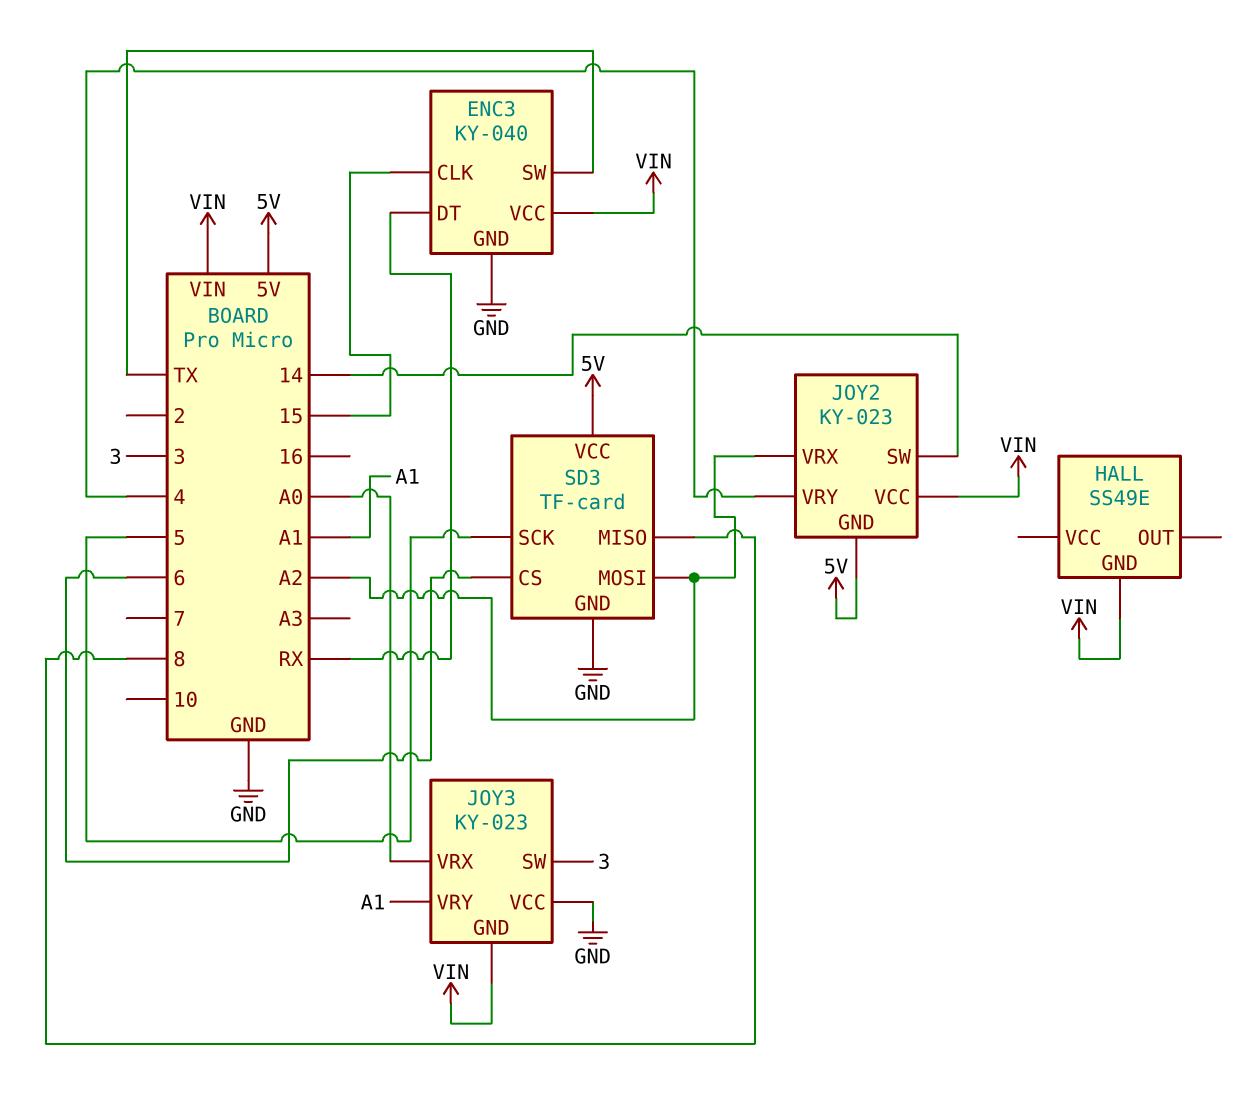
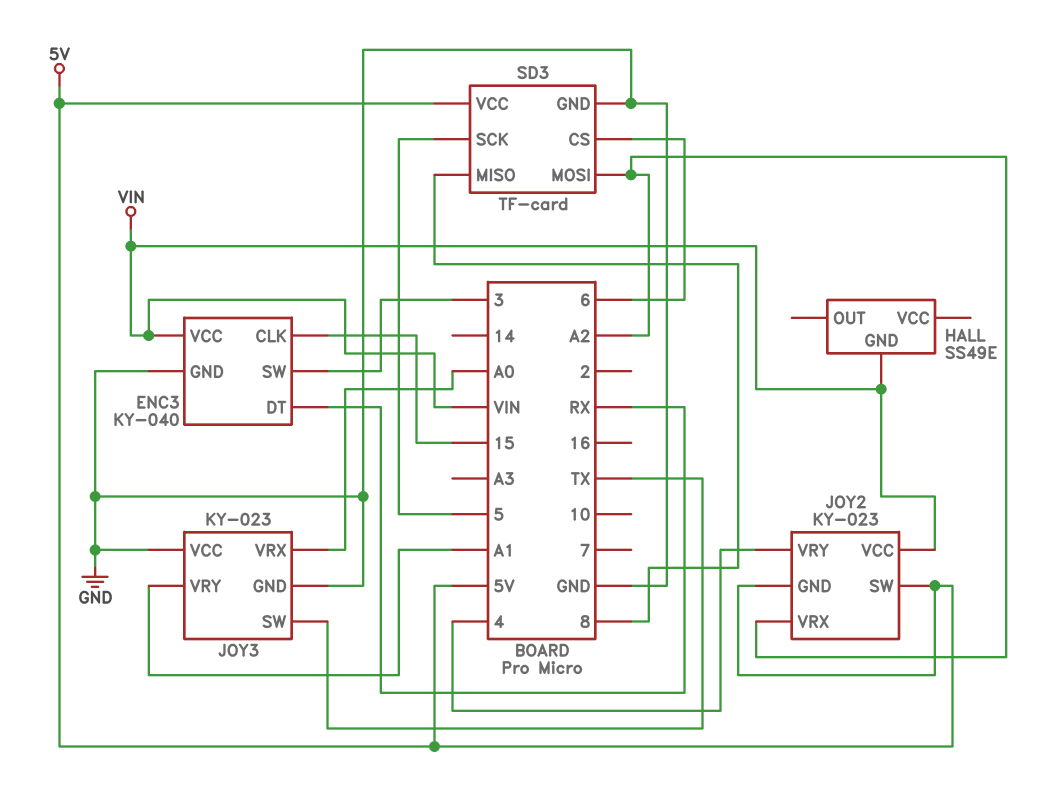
ENC3 pin SW: TX -> 3
JOY2 pin SW: 14 -> 5V
JOY3 pin GND: VIN -> GND
JOY3 pin SW: 3 -> TX

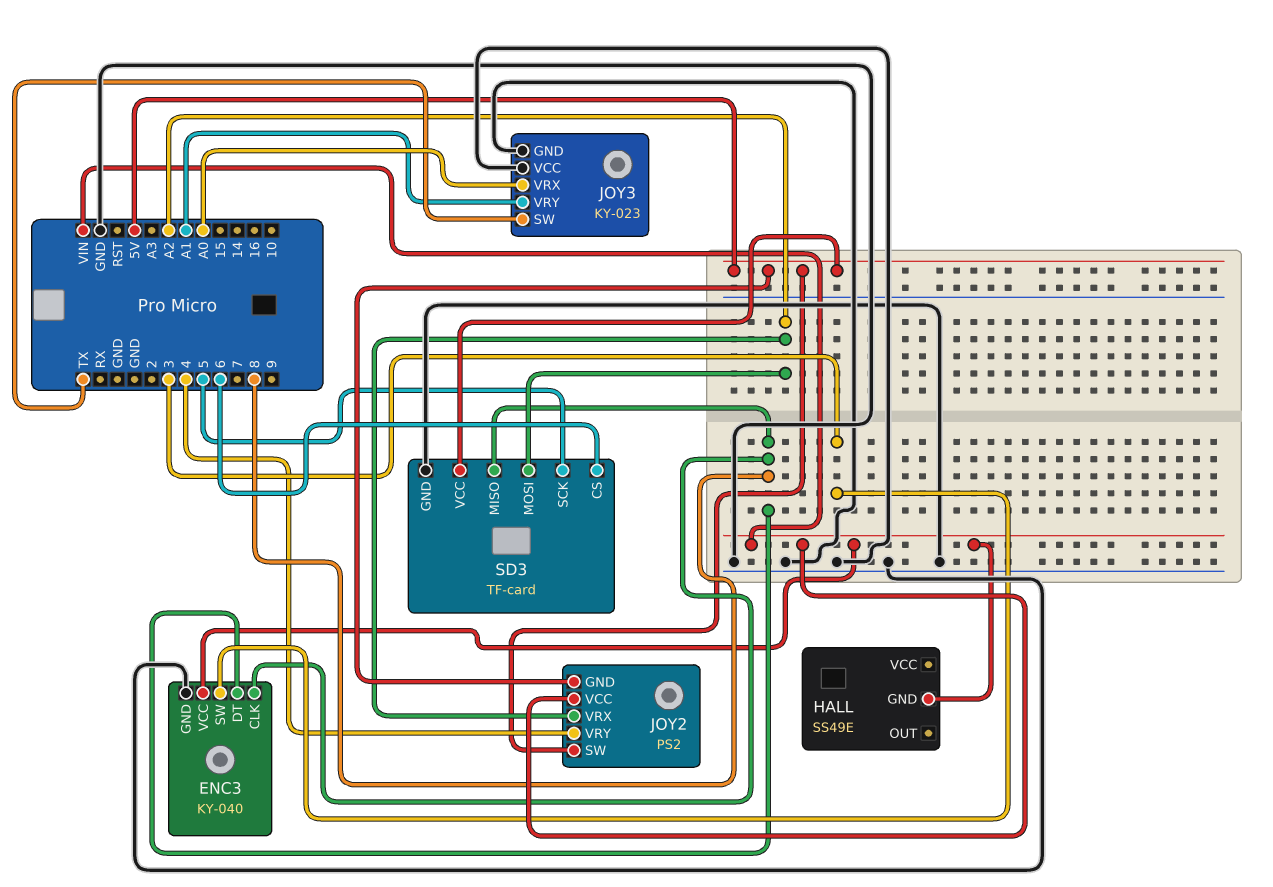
ENC3 pin CLK: 15 -> 8
ENC3 pin DT: RX -> 8
JOY2: KY-023 -> PS2

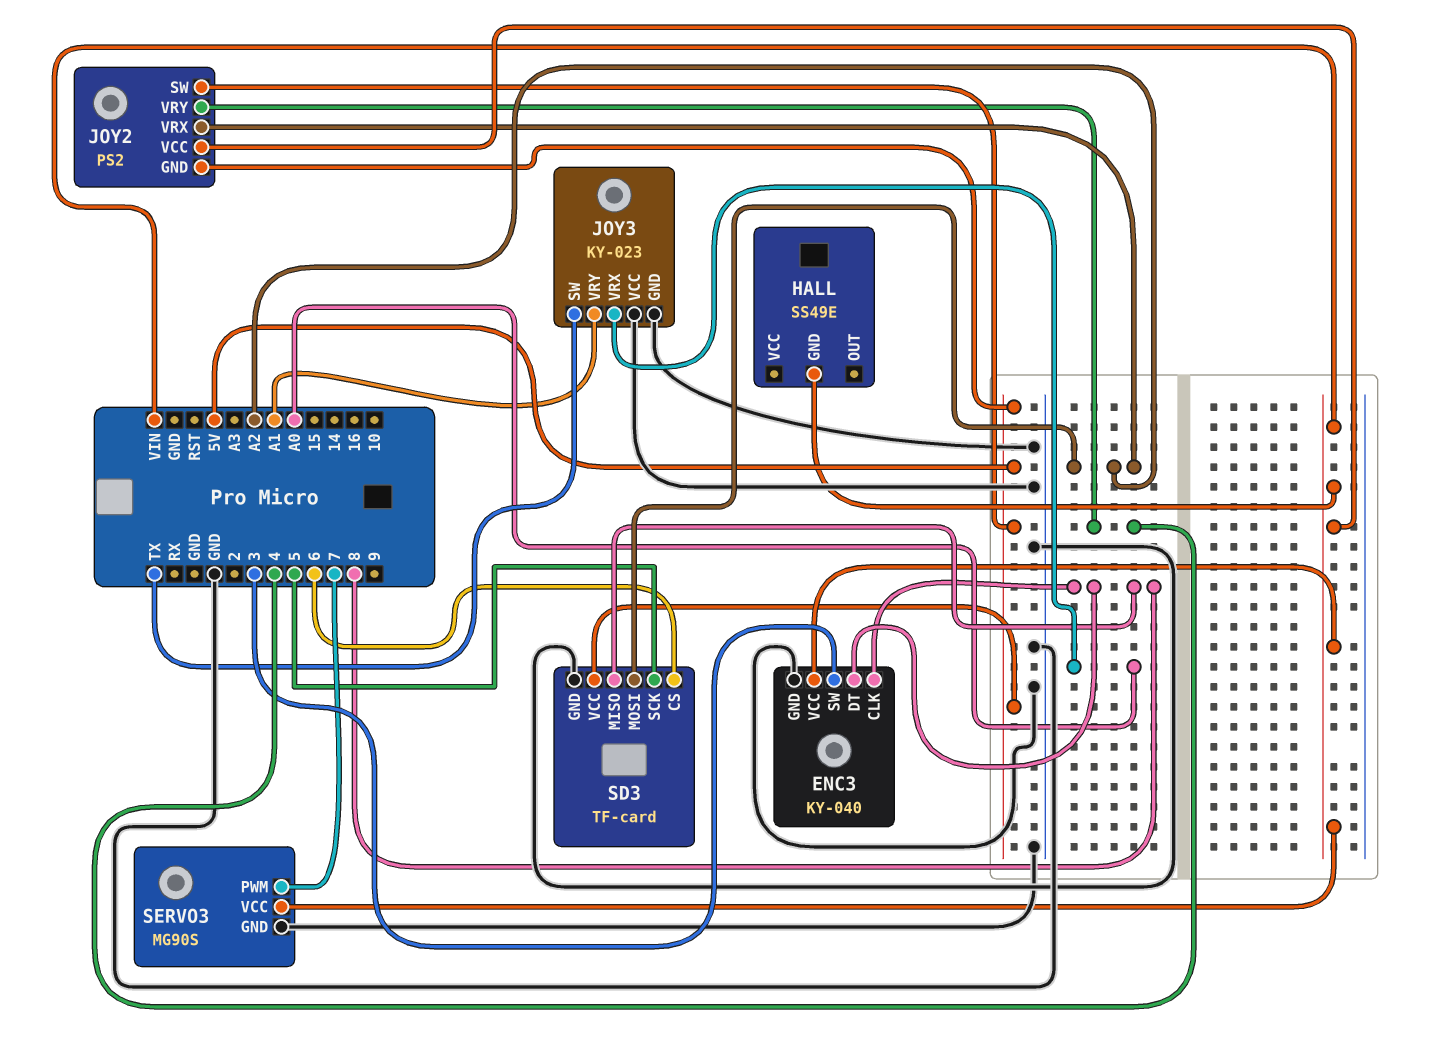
SERVO3: none -> MG90S
SERVO3 pin GND: none -> GND
SERVO3 pin PWM: none -> 7
SERVO3 pin VCC: none -> VIN

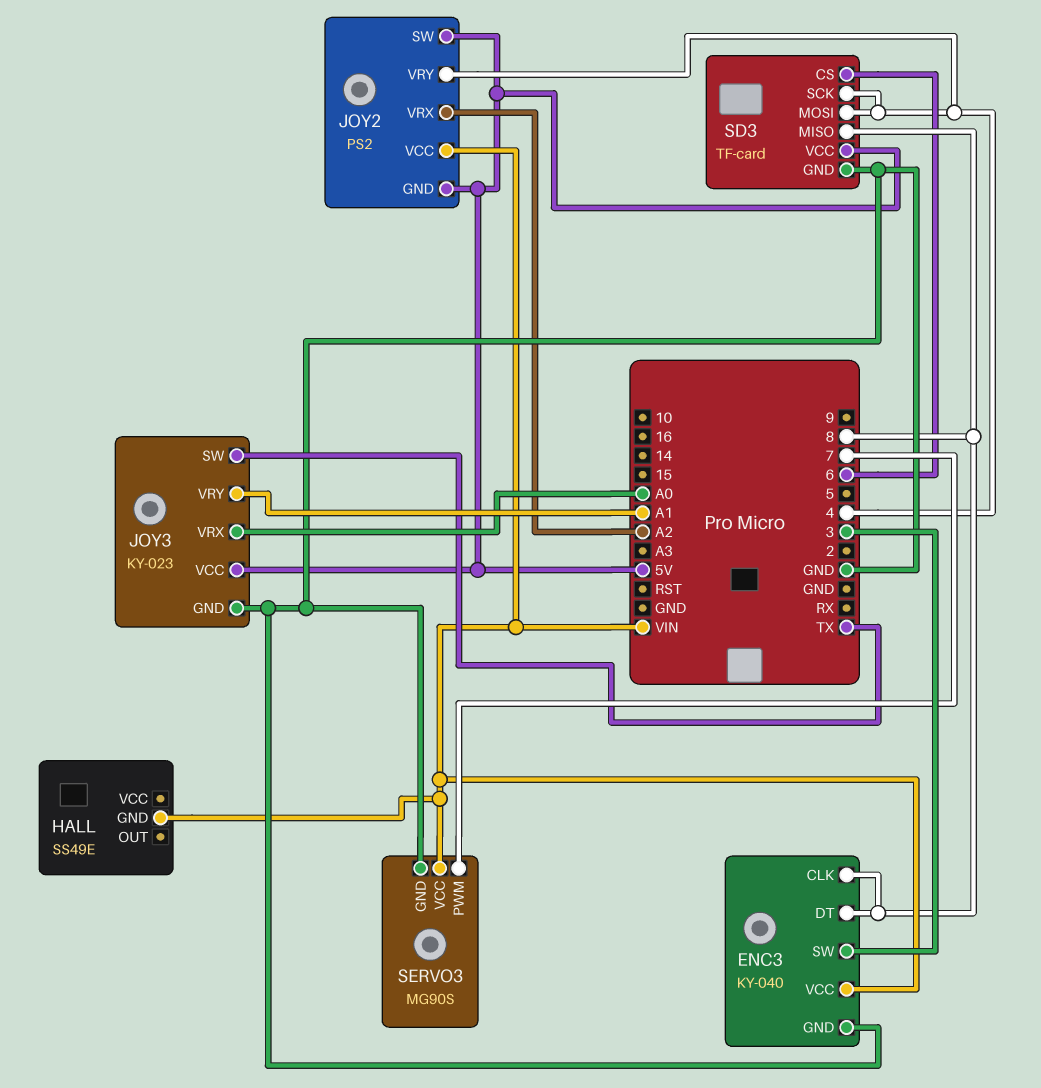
JOY3 pin VCC: GND -> 5V
SD3 pin MOSI: A2 -> 4
SD3 pin SCK: 5 -> 4

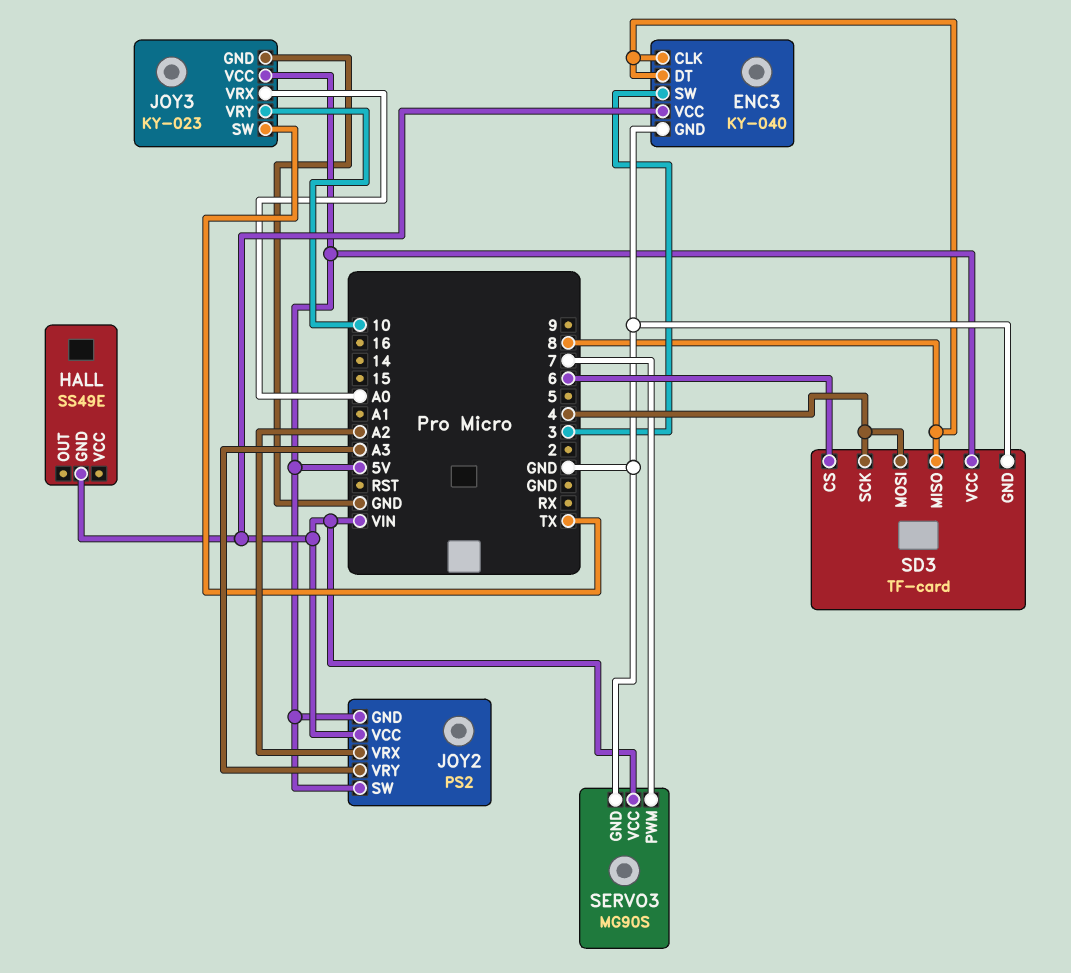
JOY2 pin VRY: 4 -> A3
JOY3 pin VRY: A1 -> 10

